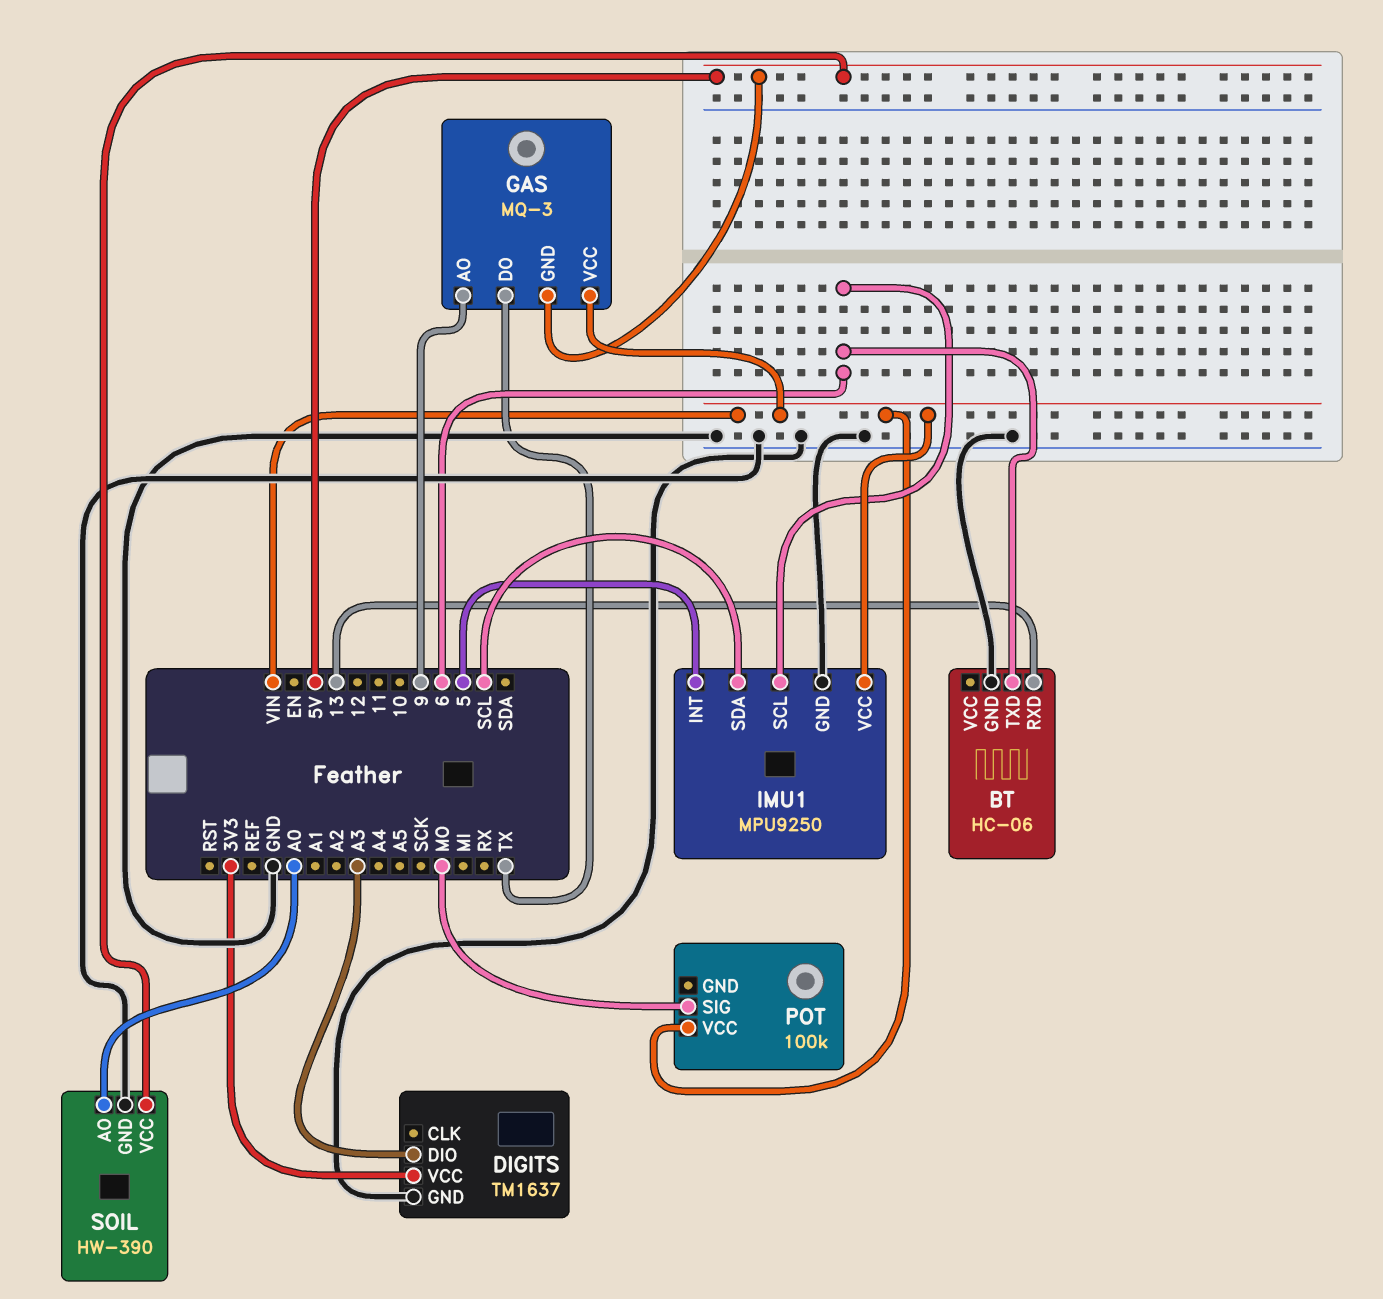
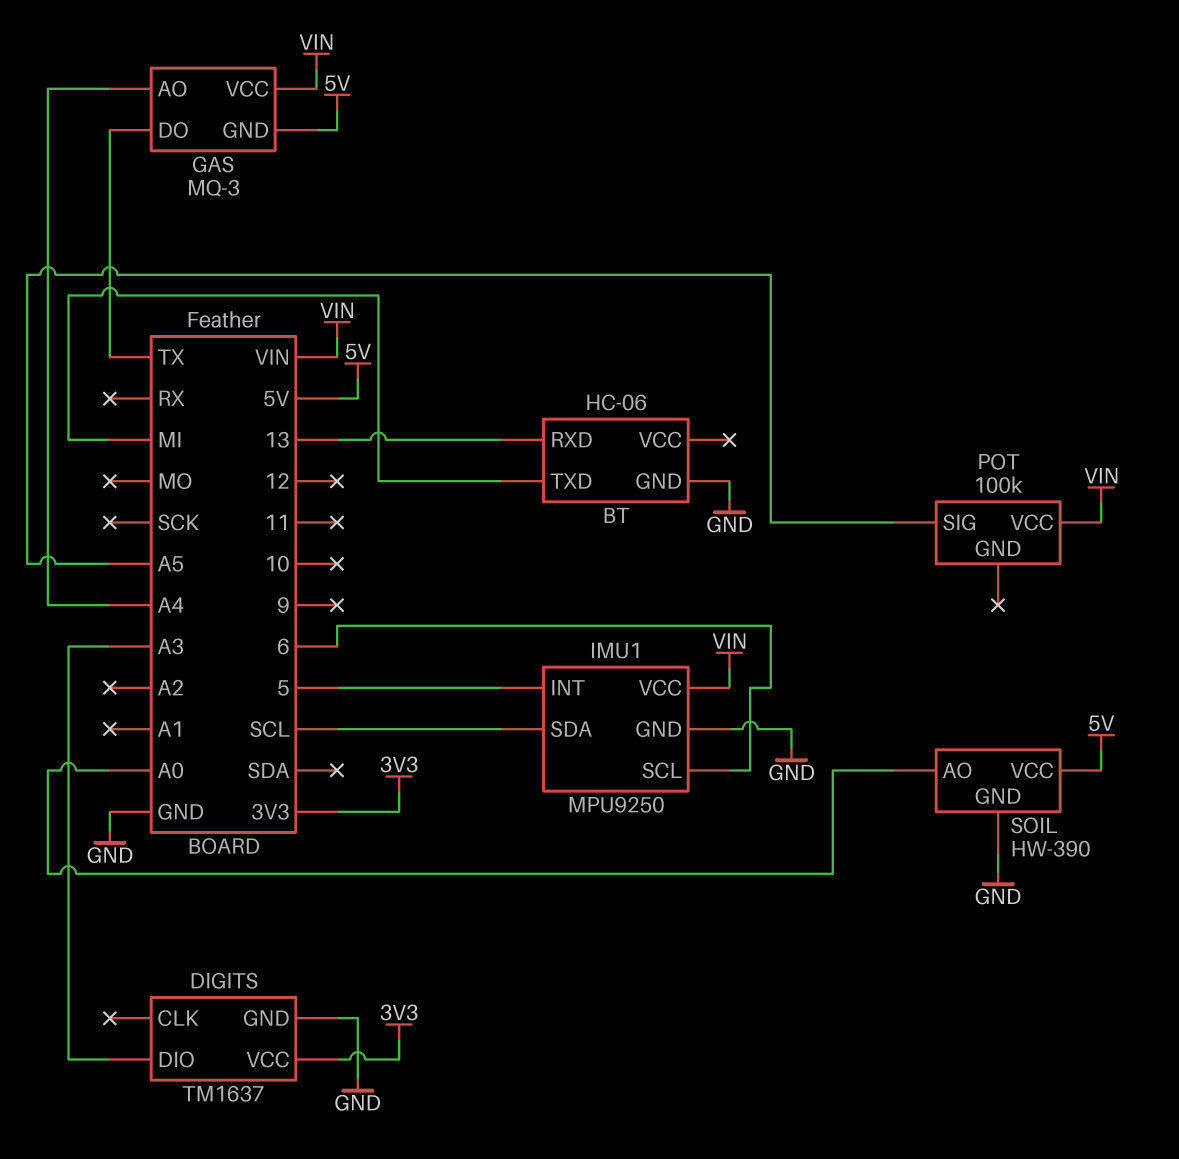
BT pin TXD: 6 -> MI
GAS pin AO: 9 -> A4
POT pin SIG: MO -> A5

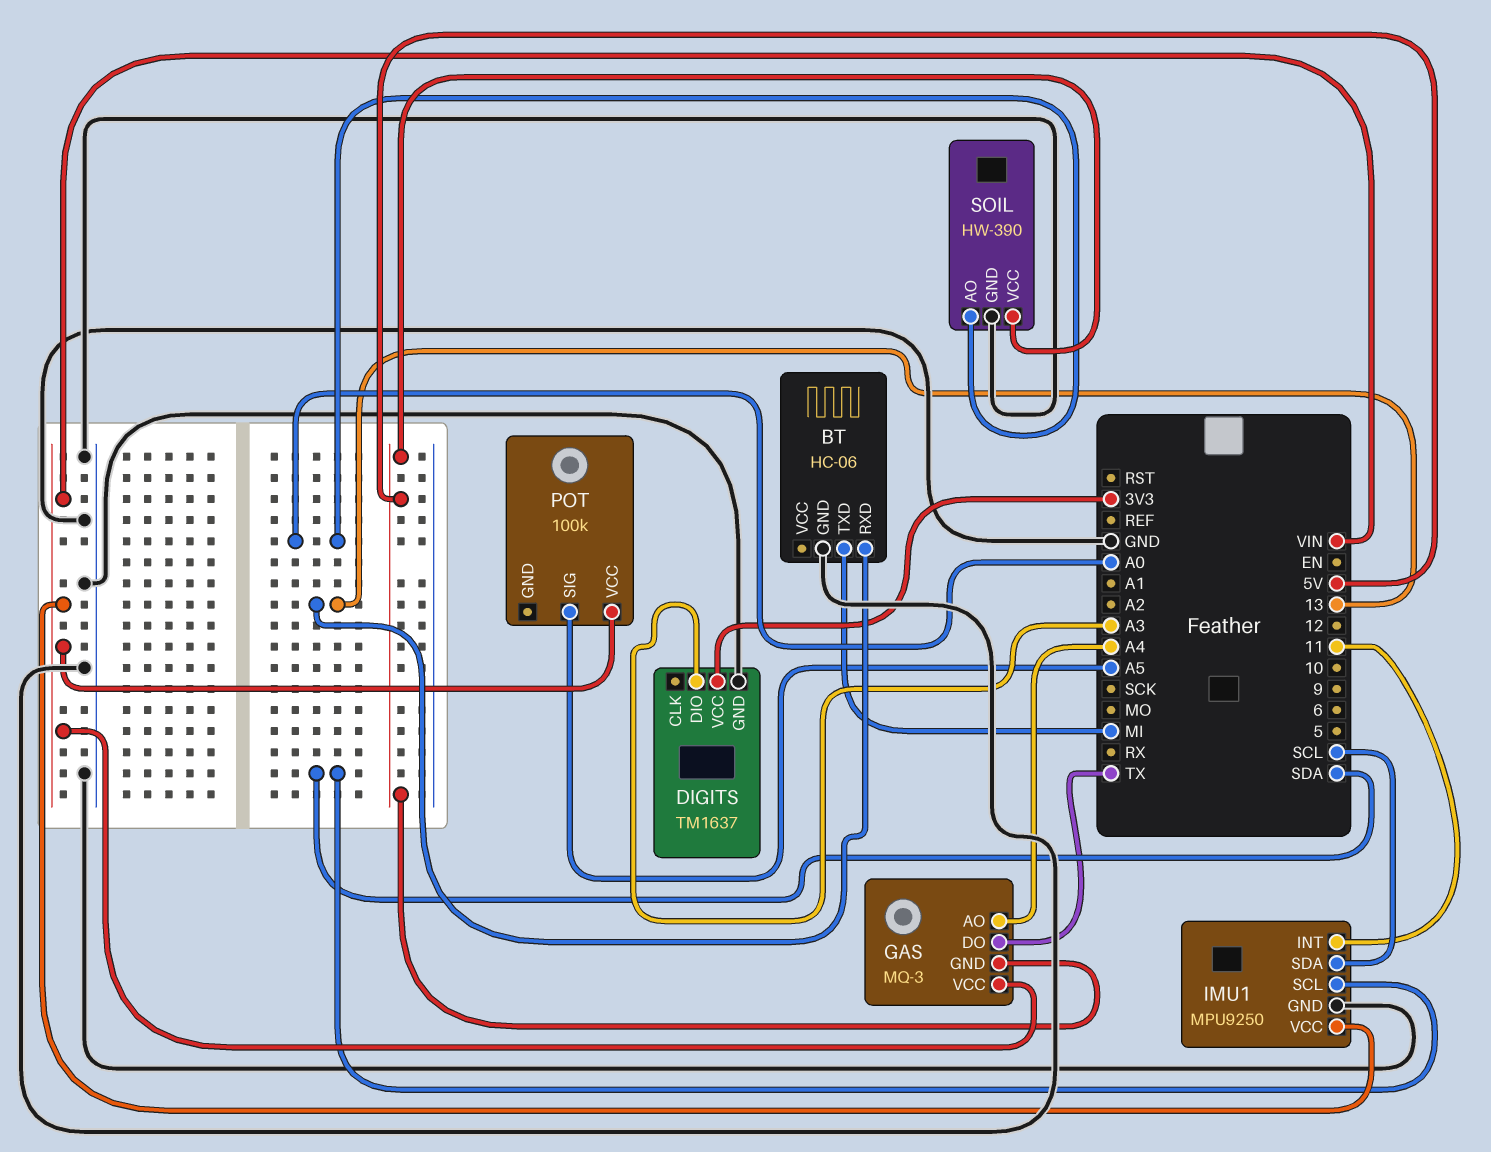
IMU1 pin INT: 5 -> 11
IMU1 pin SCL: 6 -> SDA

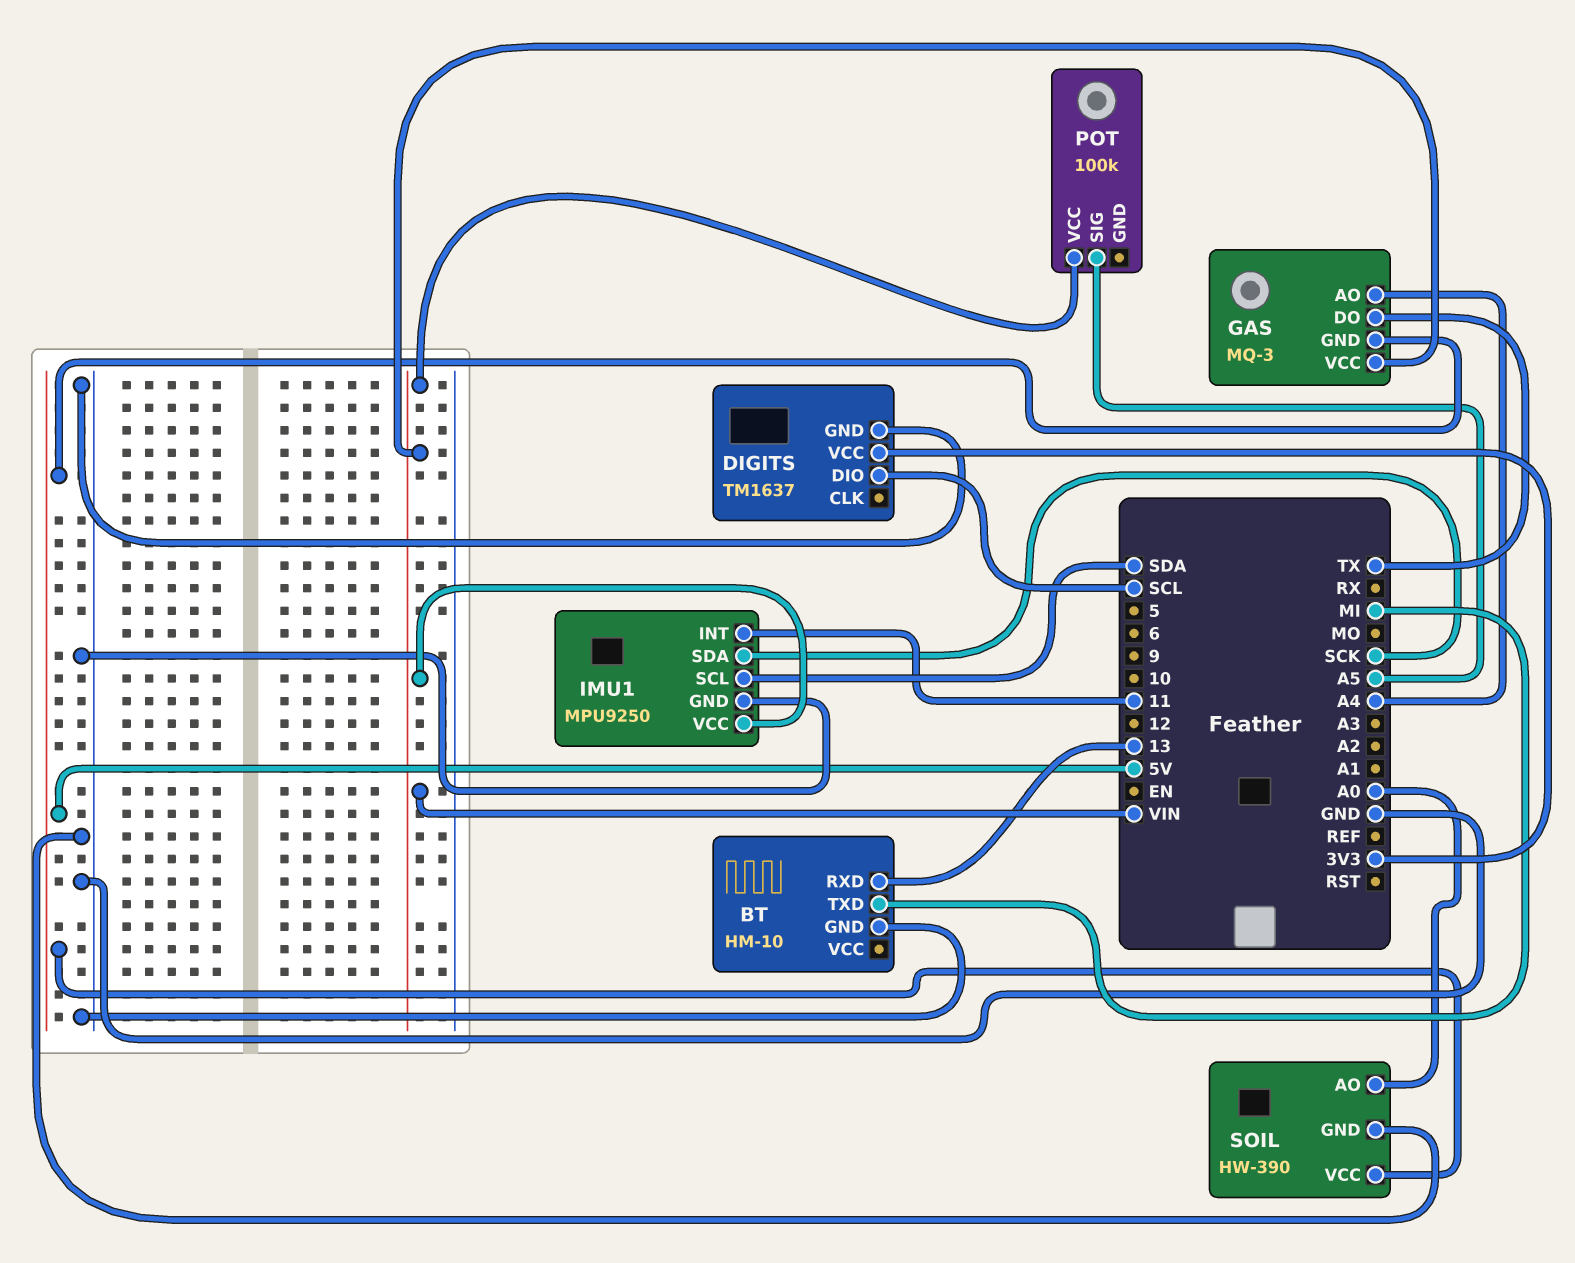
BT: HC-06 -> HM-10
DIGITS pin DIO: A3 -> SCL
IMU1 pin SDA: SCL -> SCK

